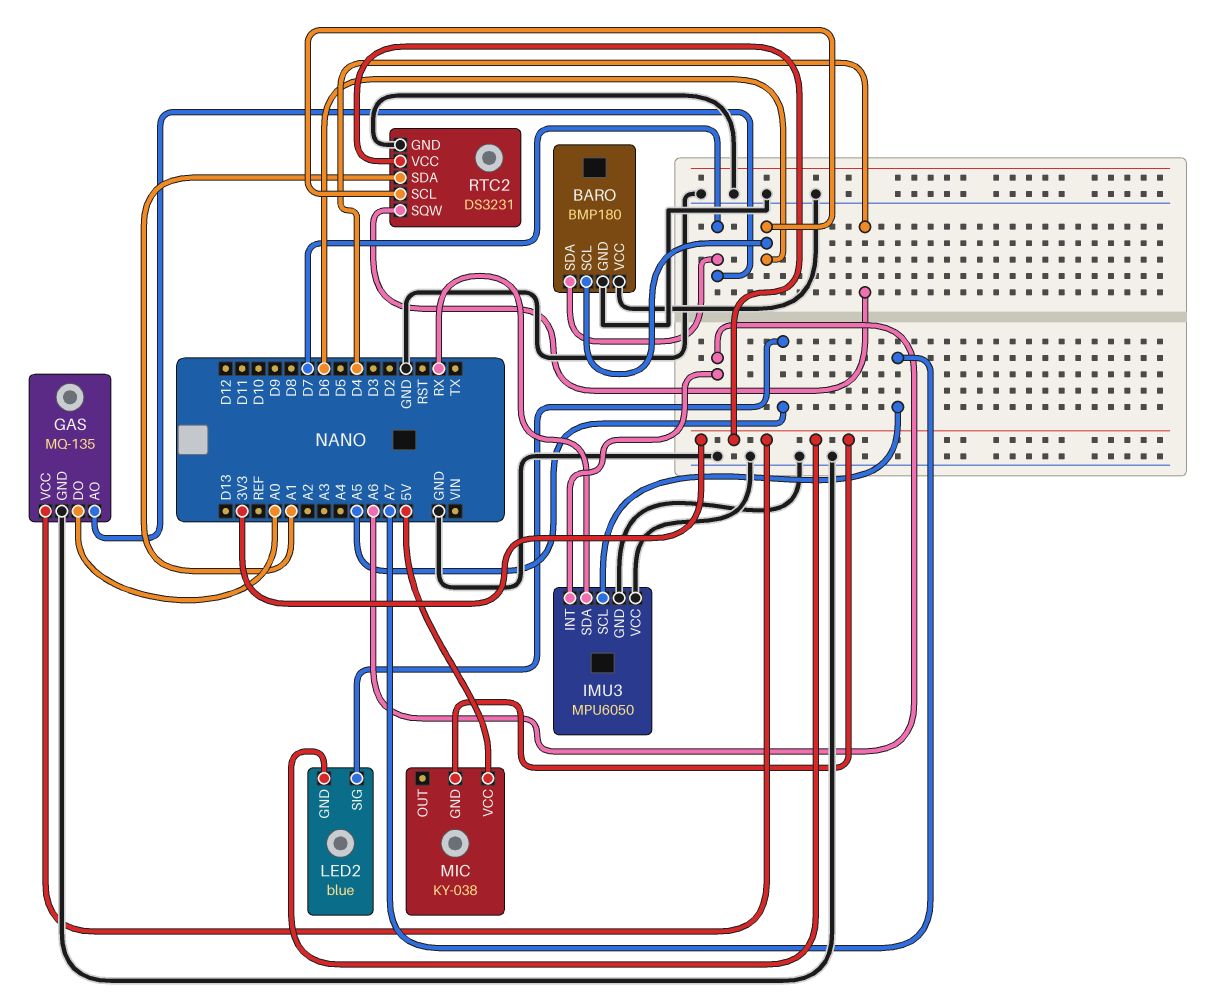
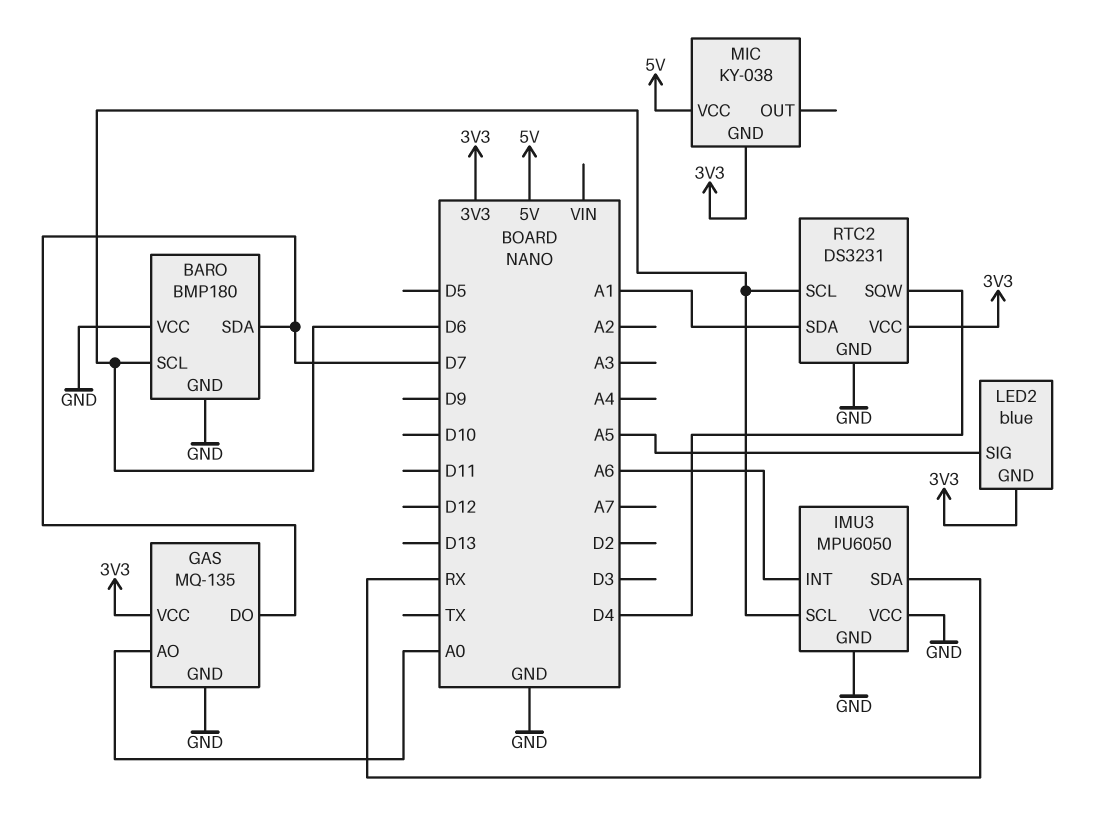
GAS pin AO: D7 -> A0
GAS pin DO: A0 -> D7
IMU3 pin SCL: A7 -> D6

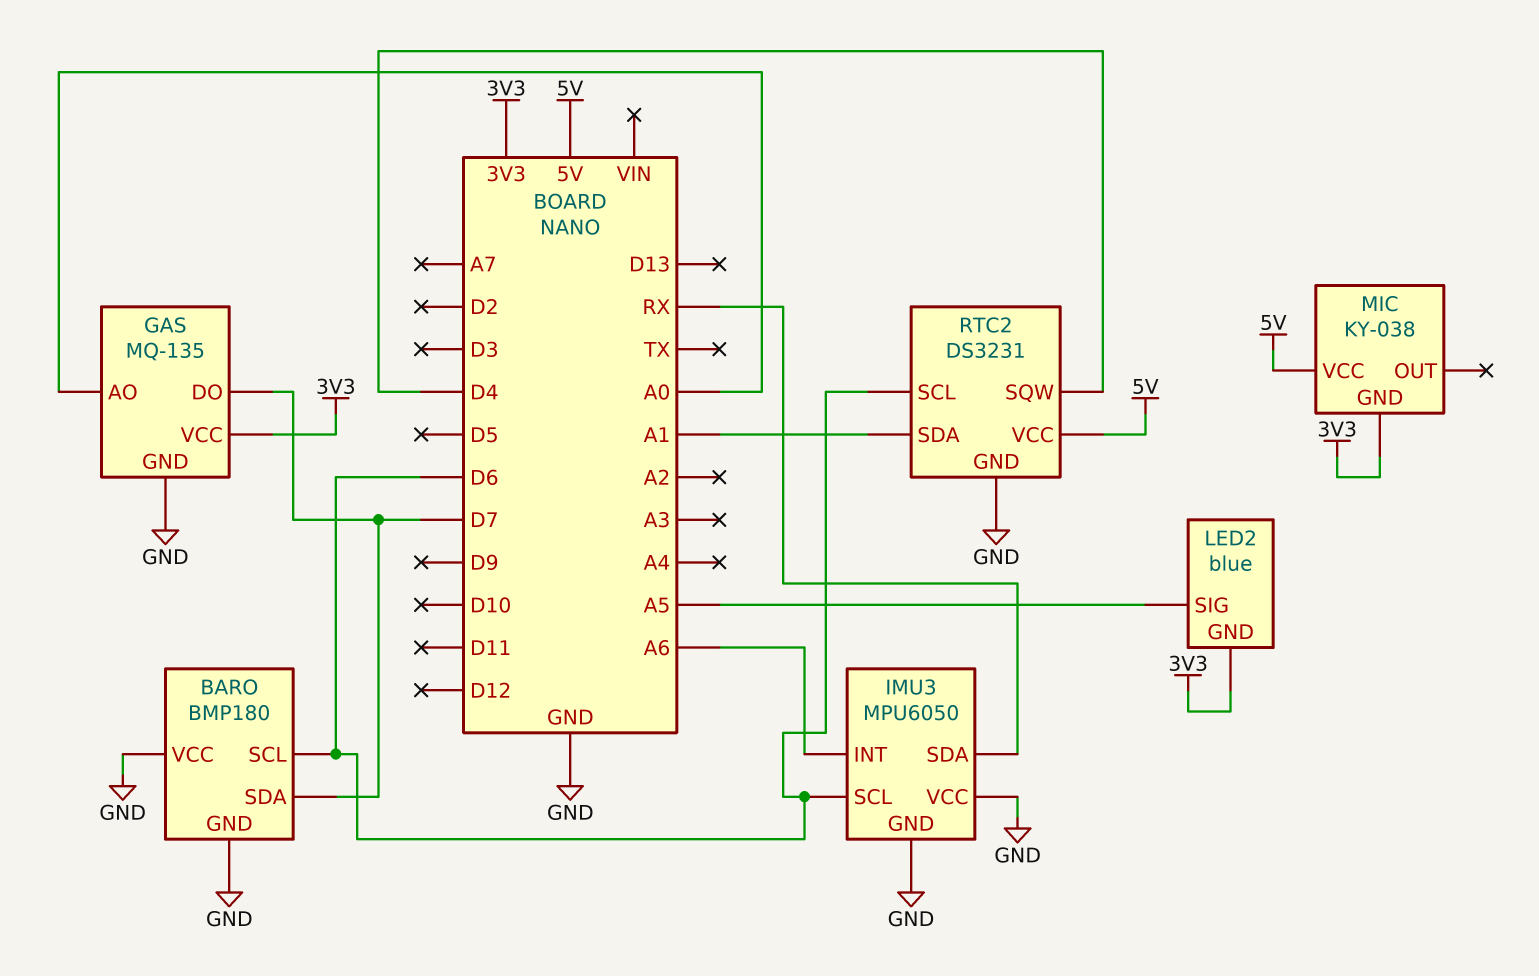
RTC2 pin VCC: 3V3 -> 5V

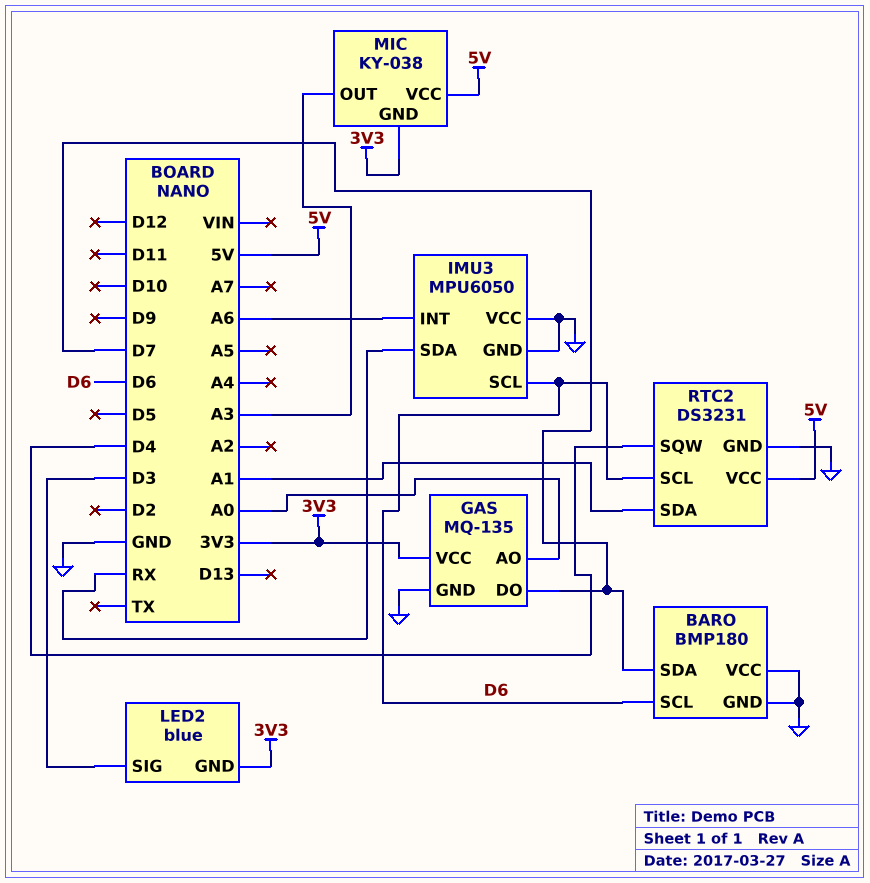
LED2 pin SIG: A5 -> D3
MIC pin OUT: none -> A3

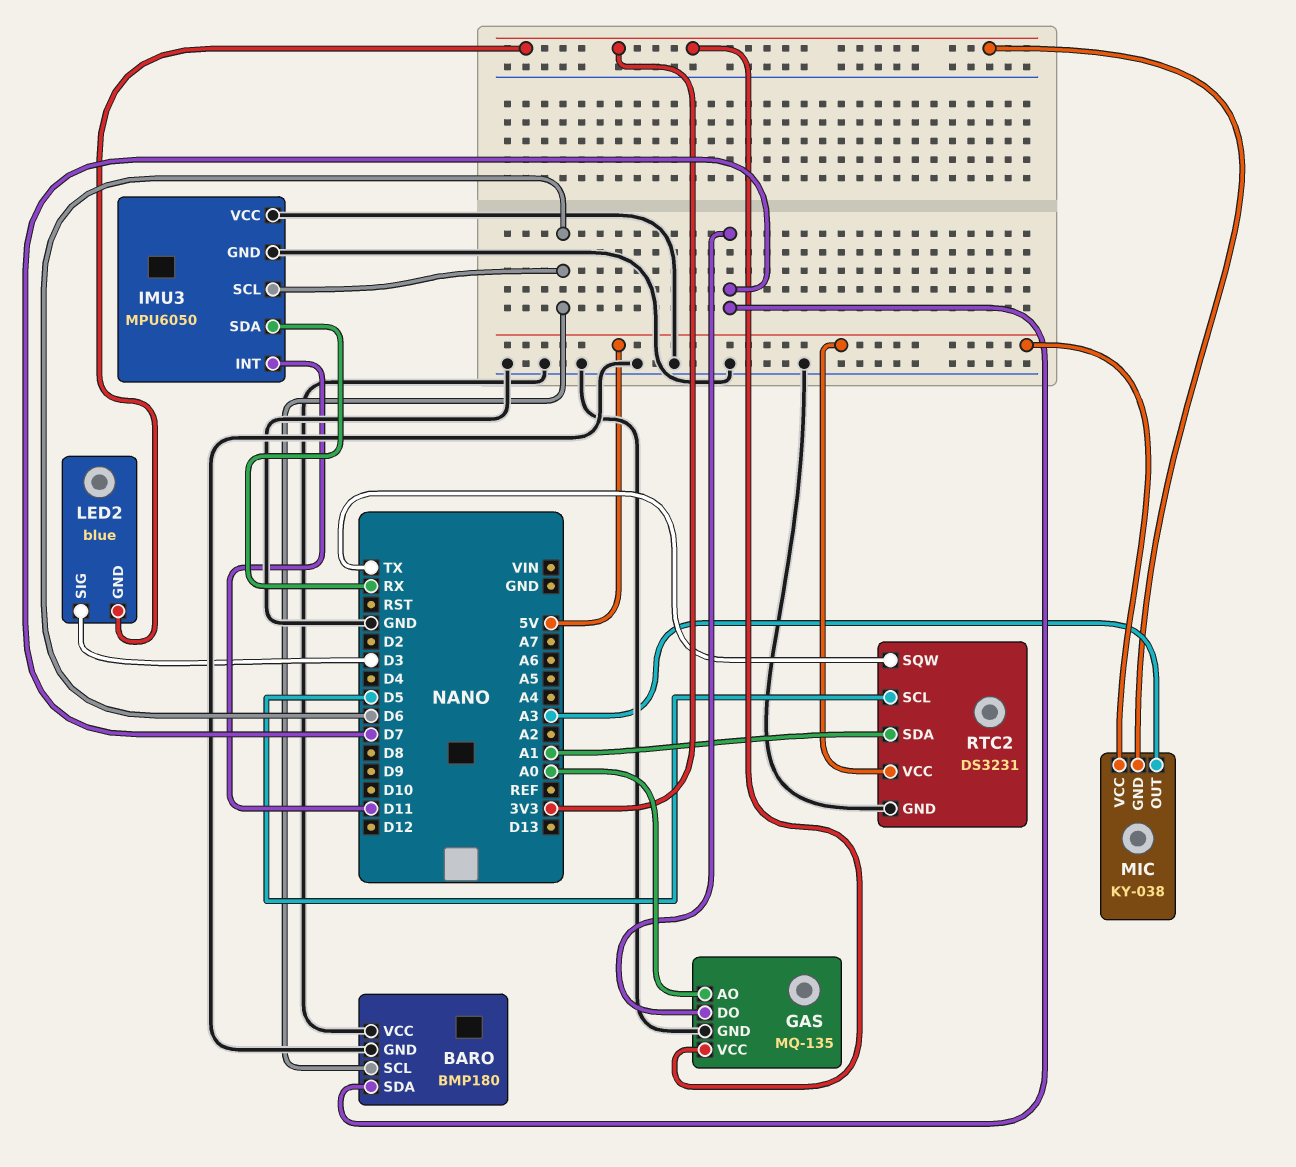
IMU3 pin INT: A6 -> D11
RTC2 pin SCL: D6 -> D5
RTC2 pin SQW: D4 -> TX

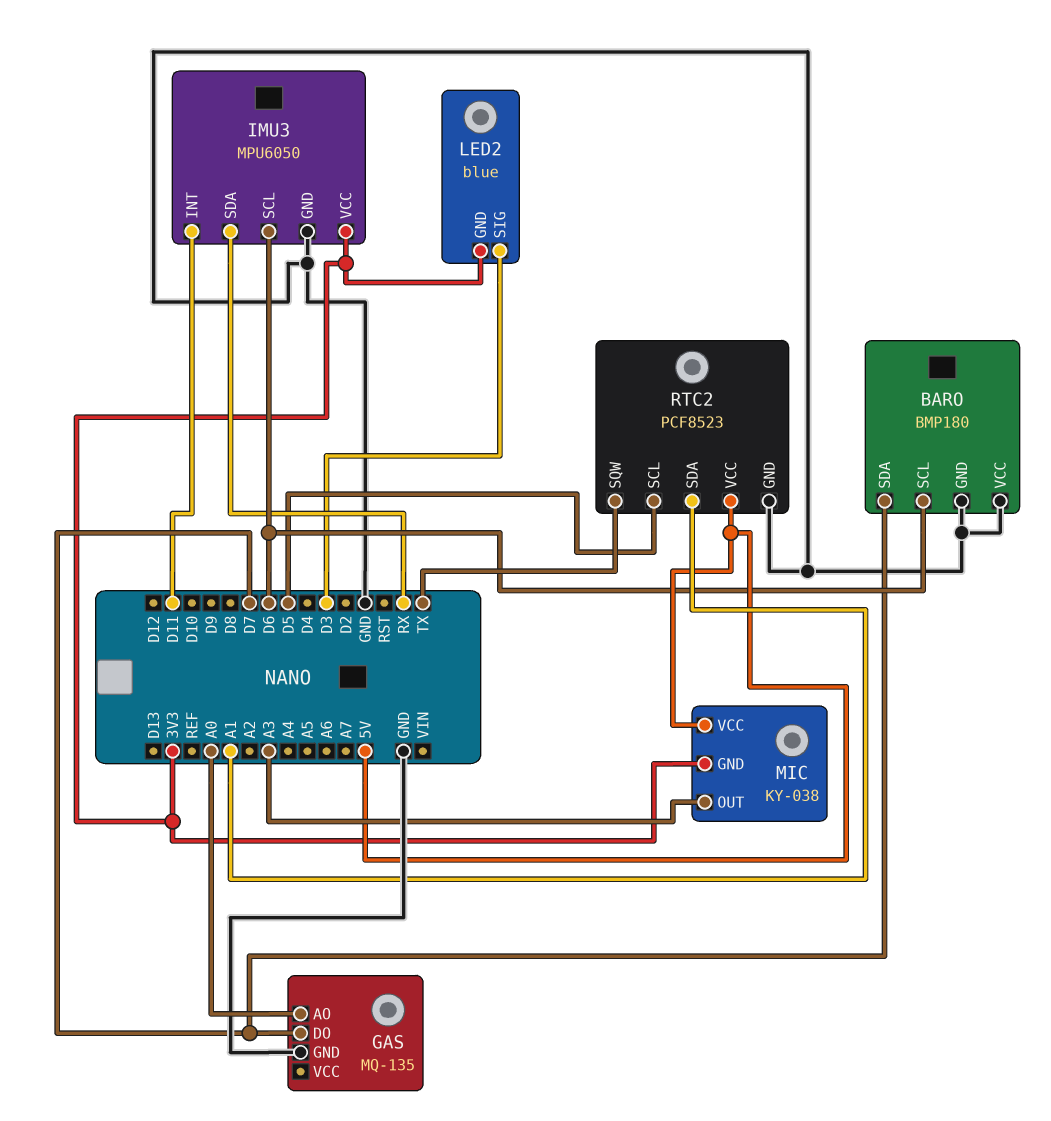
GAS pin VCC: 3V3 -> none
IMU3 pin VCC: GND -> 3V3
RTC2: DS3231 -> PCF8523

